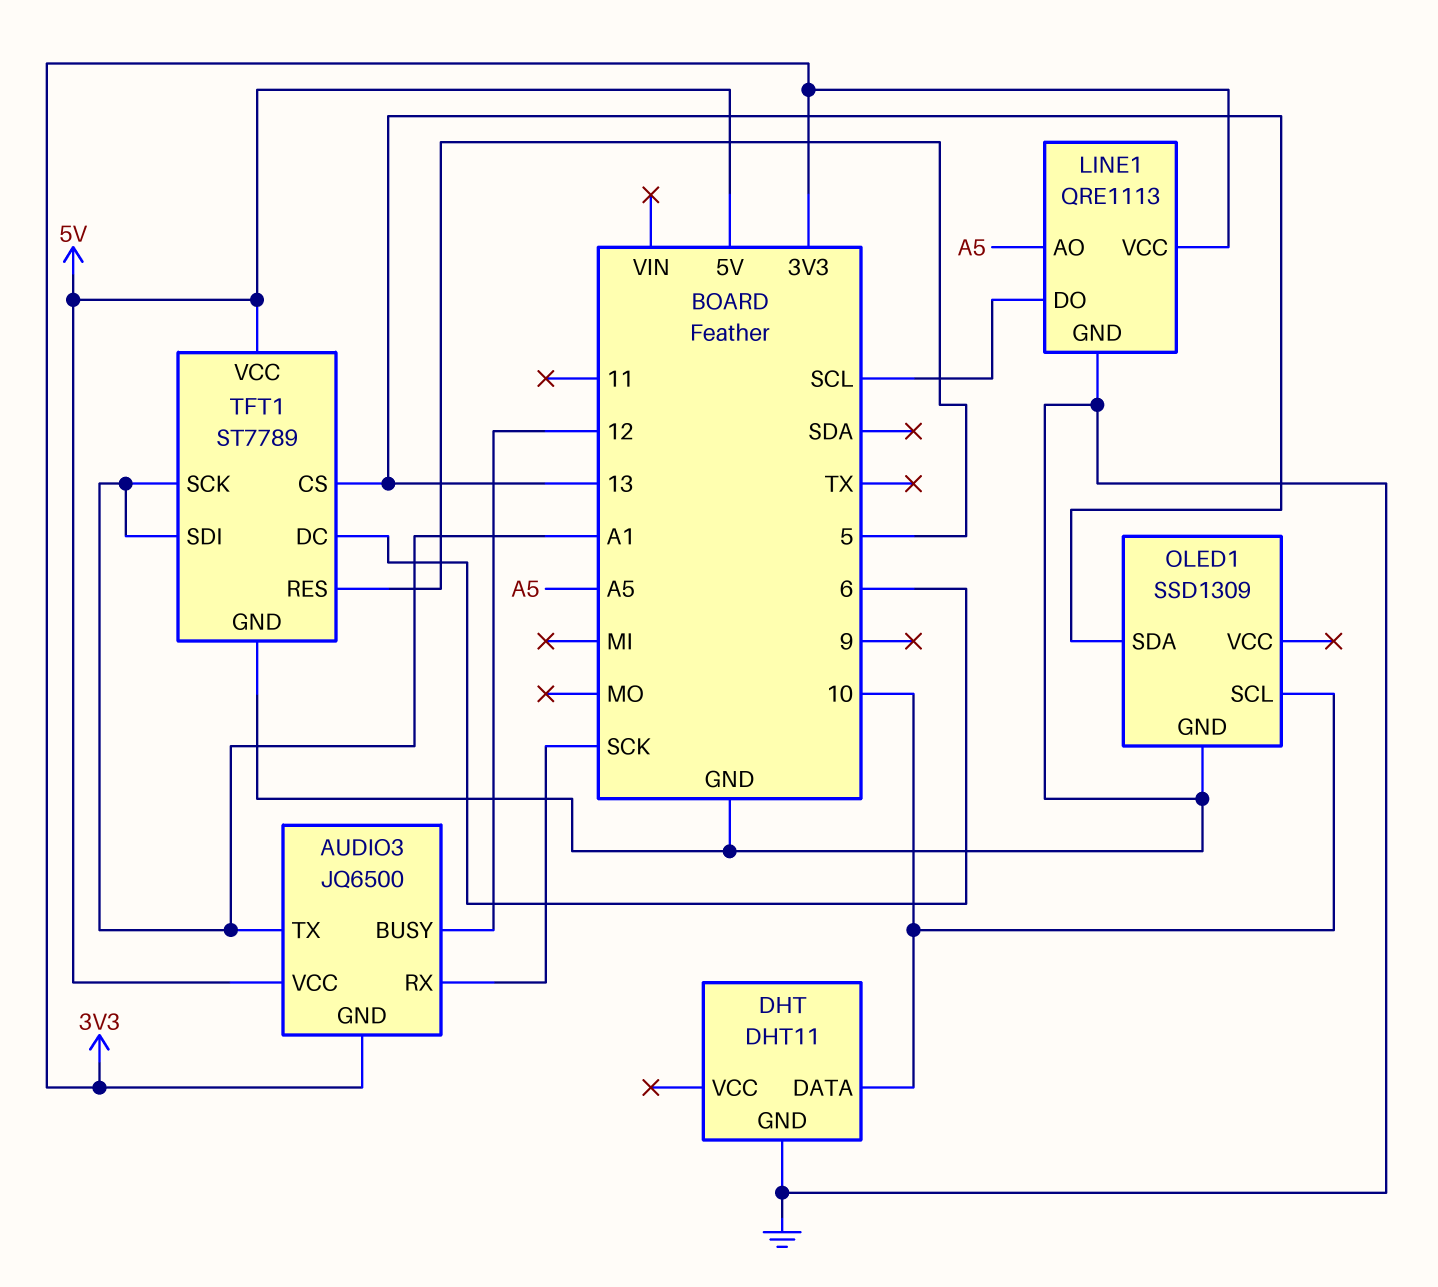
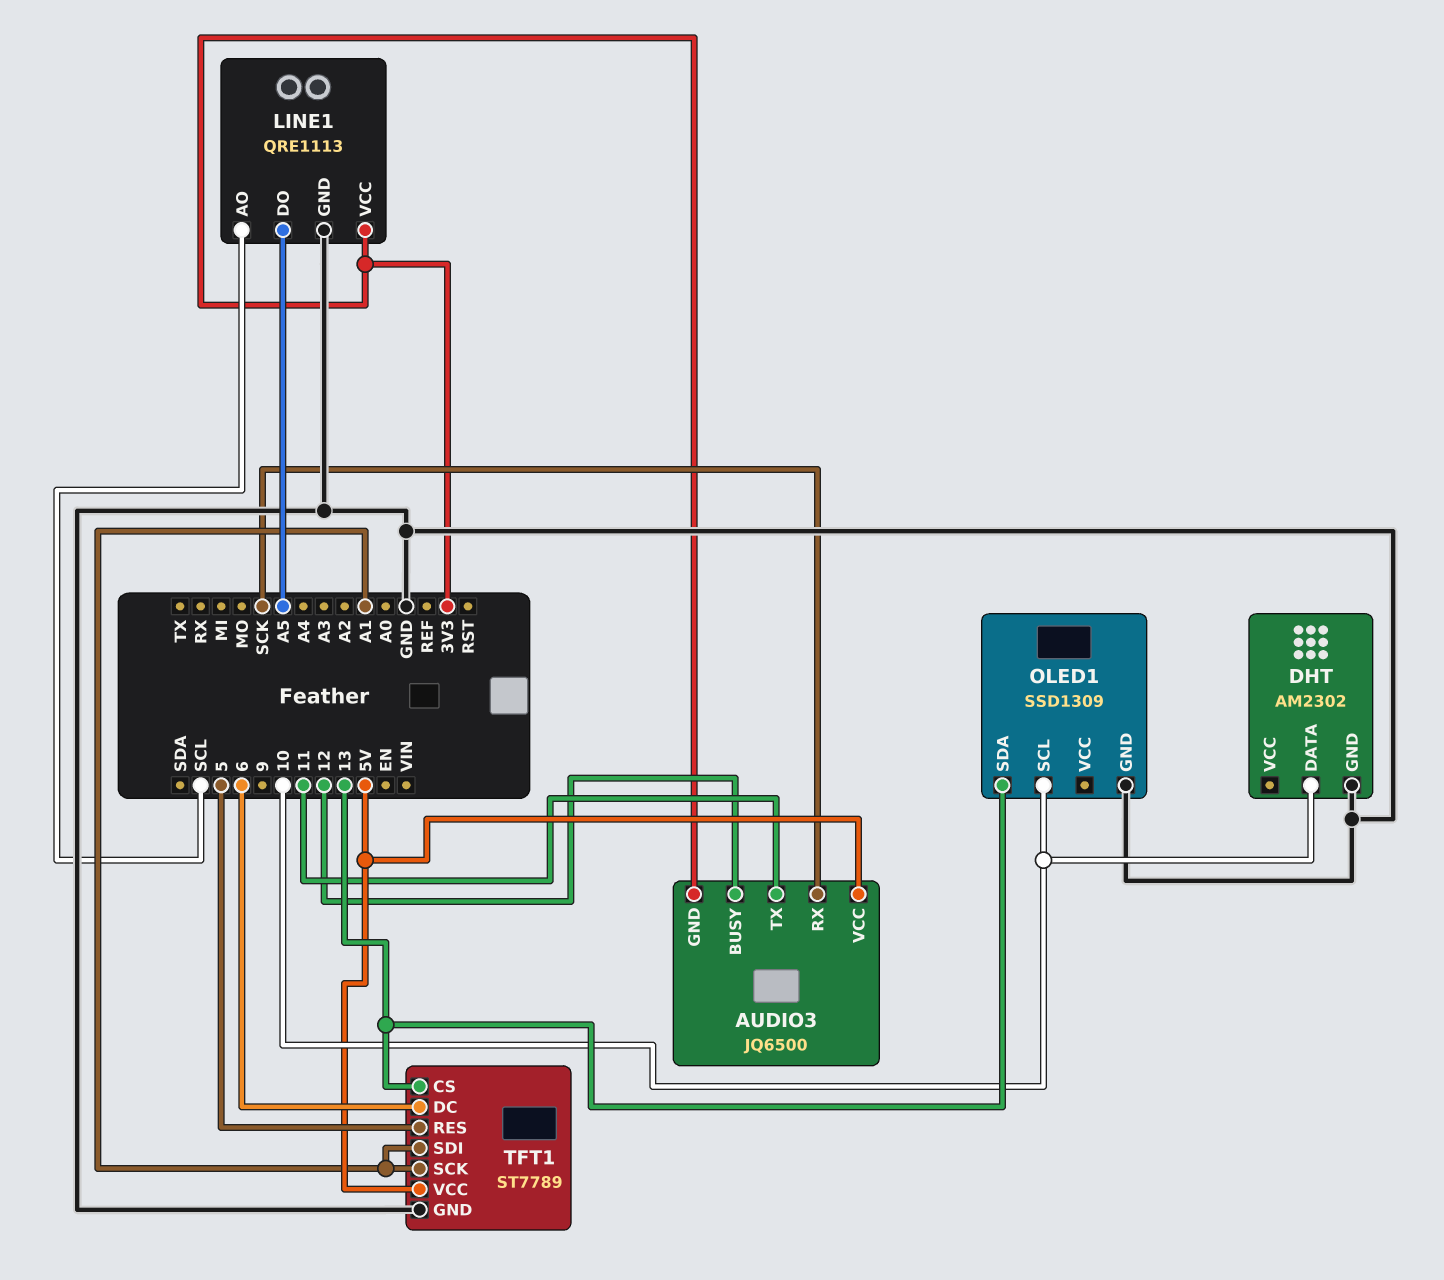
AUDIO3 pin TX: A1 -> 11
DHT: DHT11 -> AM2302
LINE1 pin AO: A5 -> SCL
LINE1 pin DO: SCL -> A5

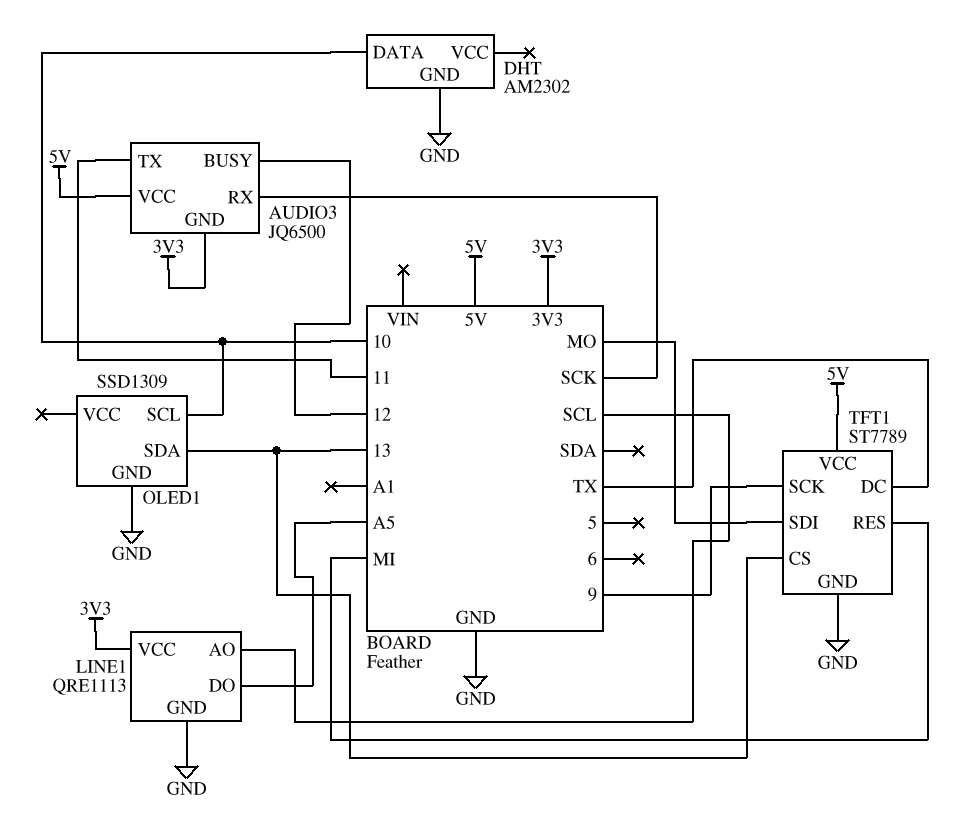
TFT1 pin DC: 6 -> TX
TFT1 pin RES: 5 -> MI
TFT1 pin SCK: A1 -> 9
TFT1 pin SDI: A1 -> MO

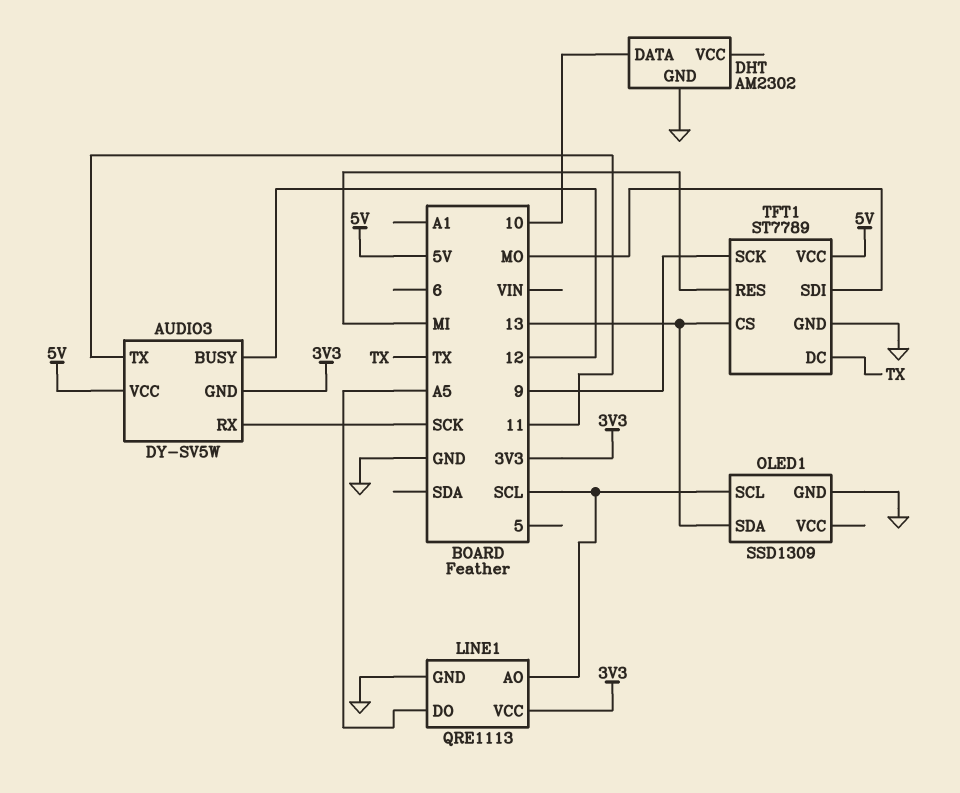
AUDIO3: JQ6500 -> DY-SV5W
OLED1 pin SCL: 10 -> SCL

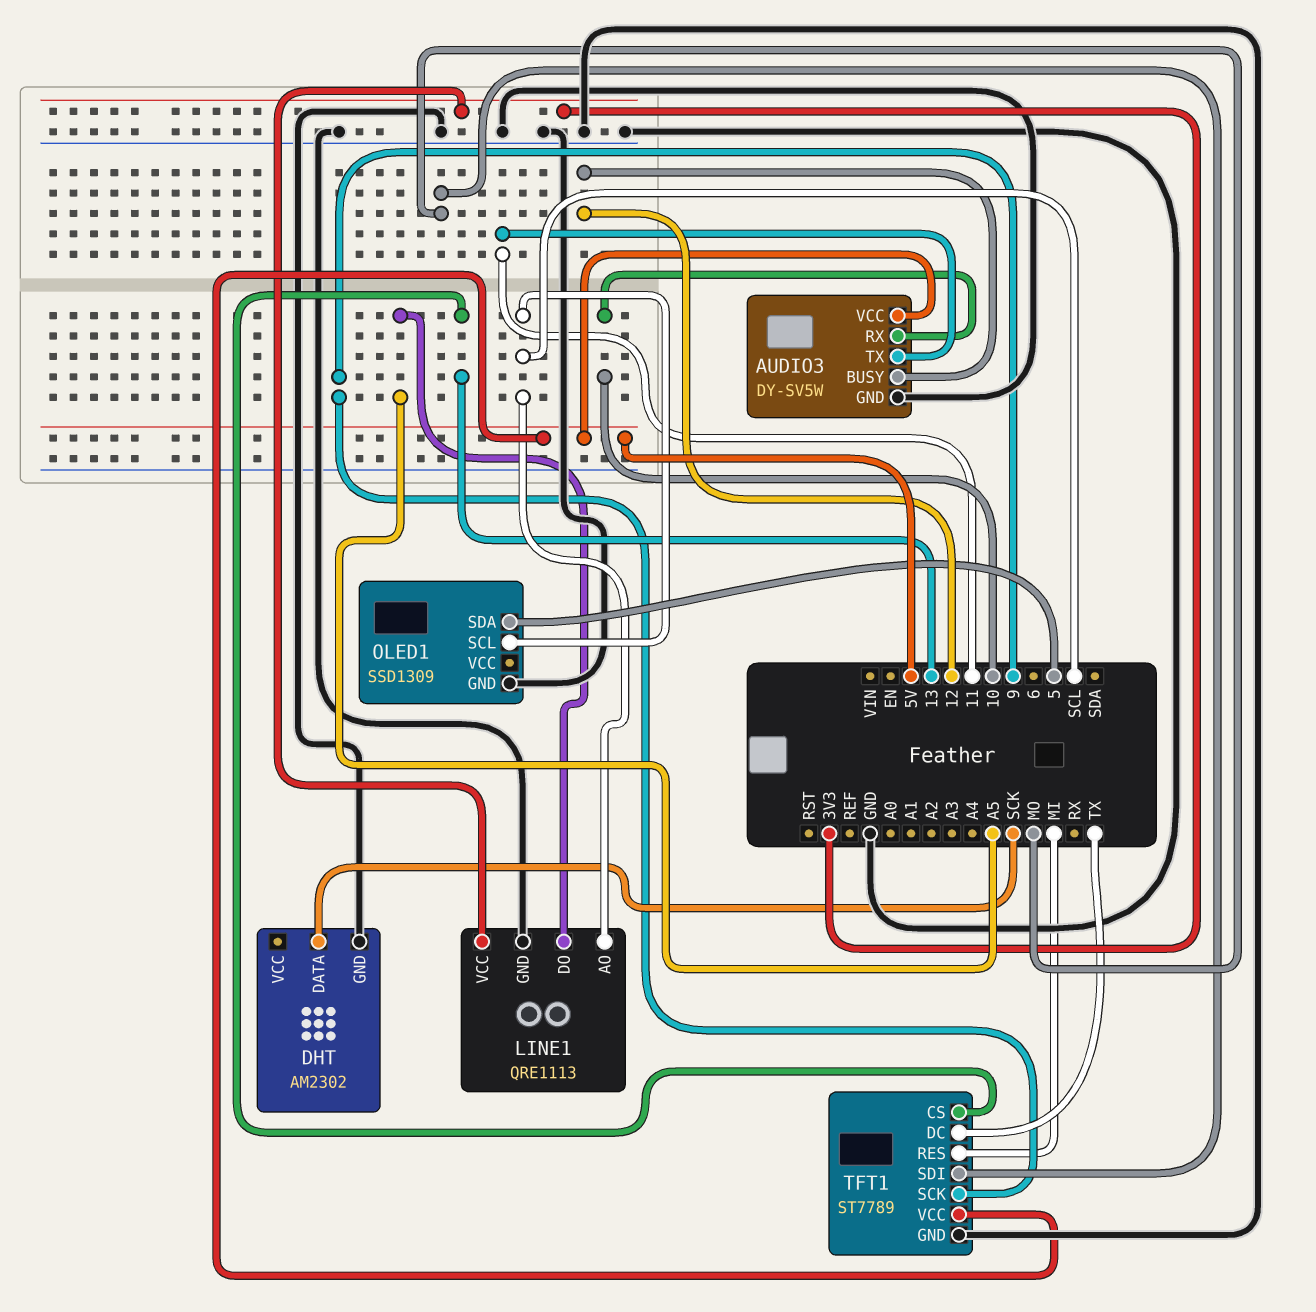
AUDIO3 pin GND: 3V3 -> GND
AUDIO3 pin RX: SCK -> 10
DHT pin DATA: 10 -> SCK
OLED1 pin SDA: 13 -> 5

